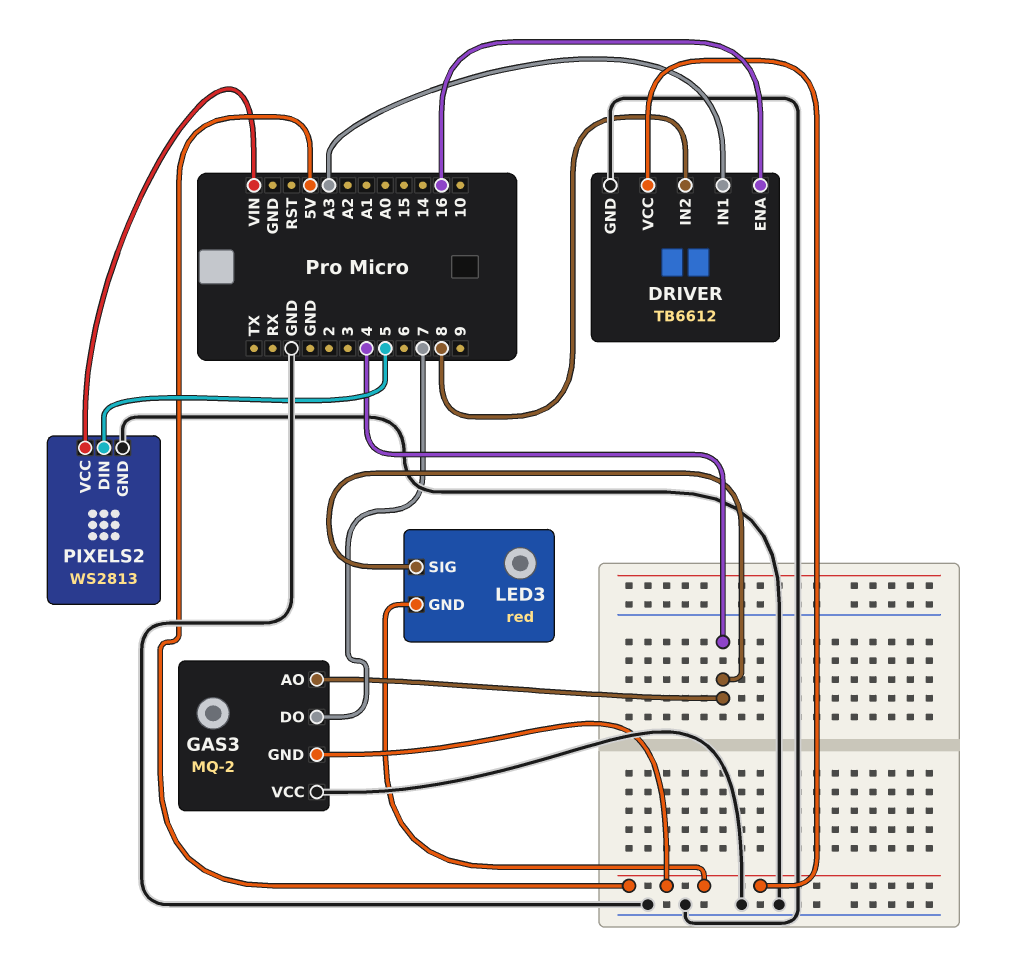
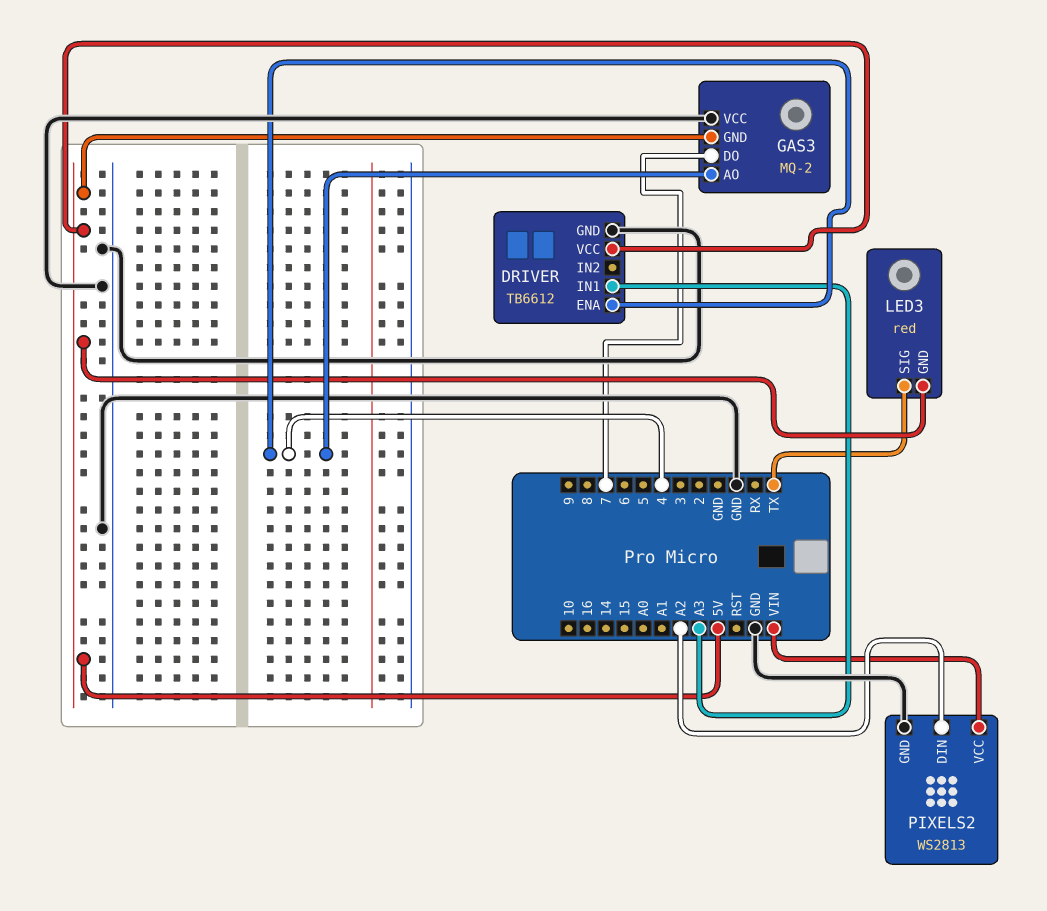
DRIVER pin ENA: 16 -> 4
DRIVER pin IN2: 8 -> none
LED3 pin SIG: 4 -> TX
PIXELS2 pin DIN: 5 -> A2

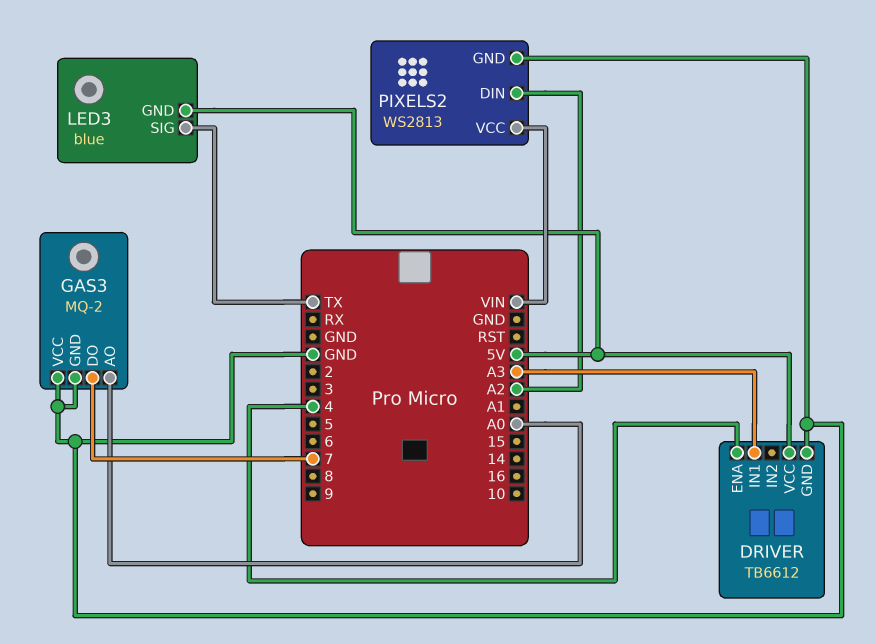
GAS3 pin AO: 4 -> A0
GAS3 pin GND: 5V -> GND
LED3: red -> blue

